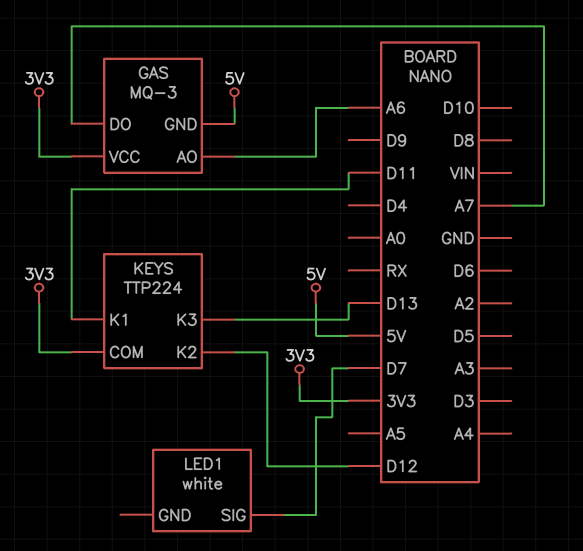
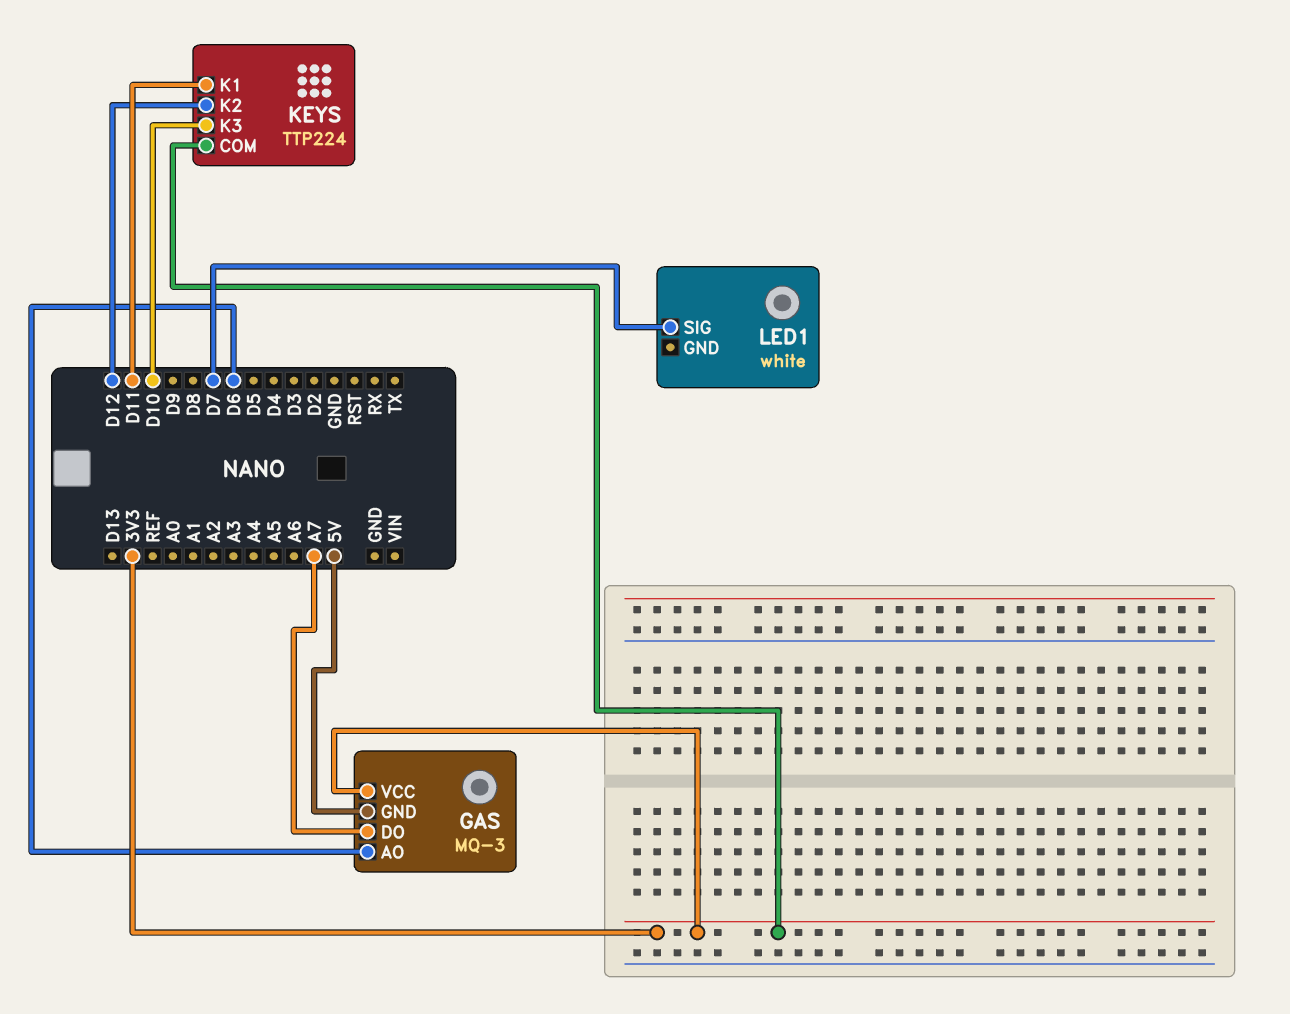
GAS pin AO: A6 -> D6
KEYS pin K3: D13 -> D10

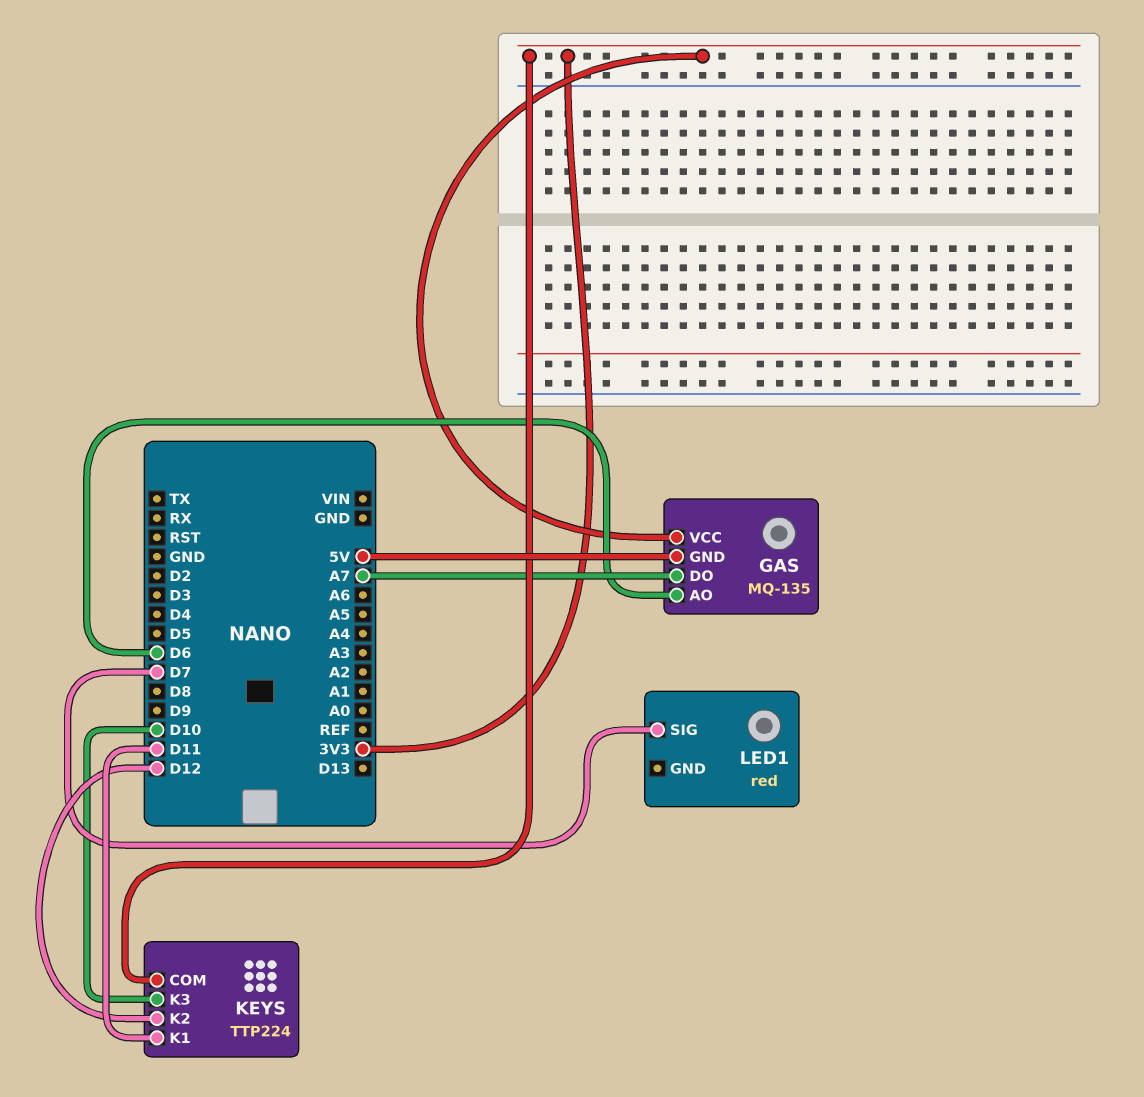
GAS: MQ-3 -> MQ-135
LED1: white -> red

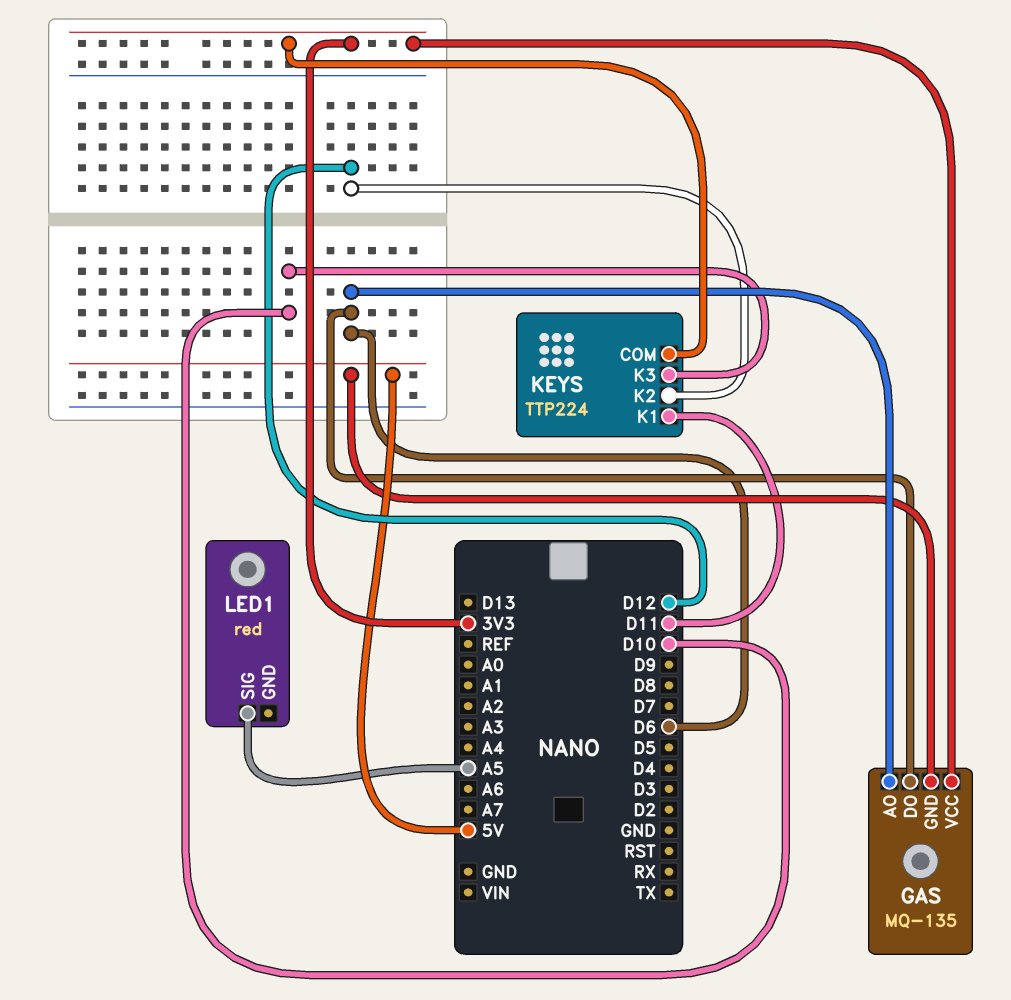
GAS pin DO: A7 -> D6
LED1 pin SIG: D7 -> A5

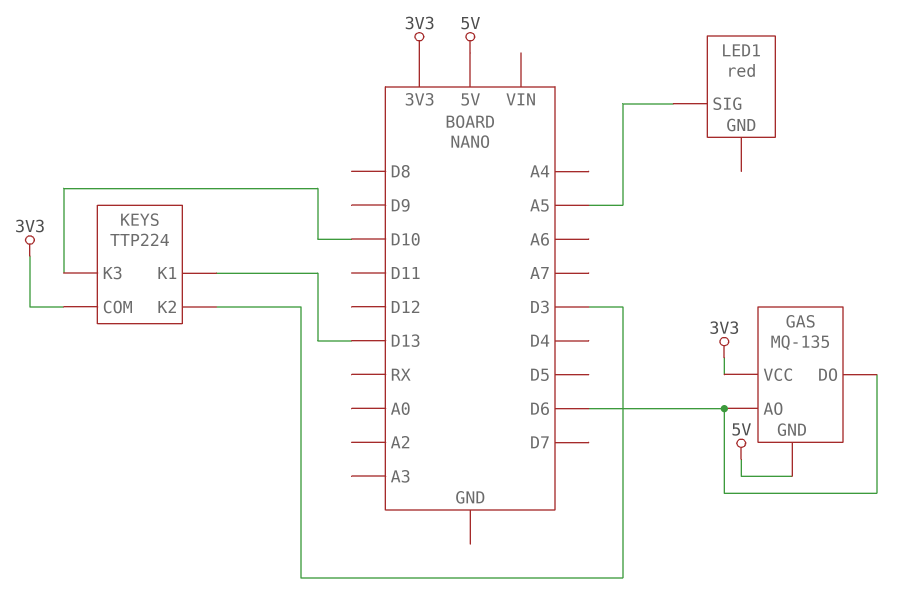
KEYS pin K1: D11 -> D13
KEYS pin K2: D12 -> D3

